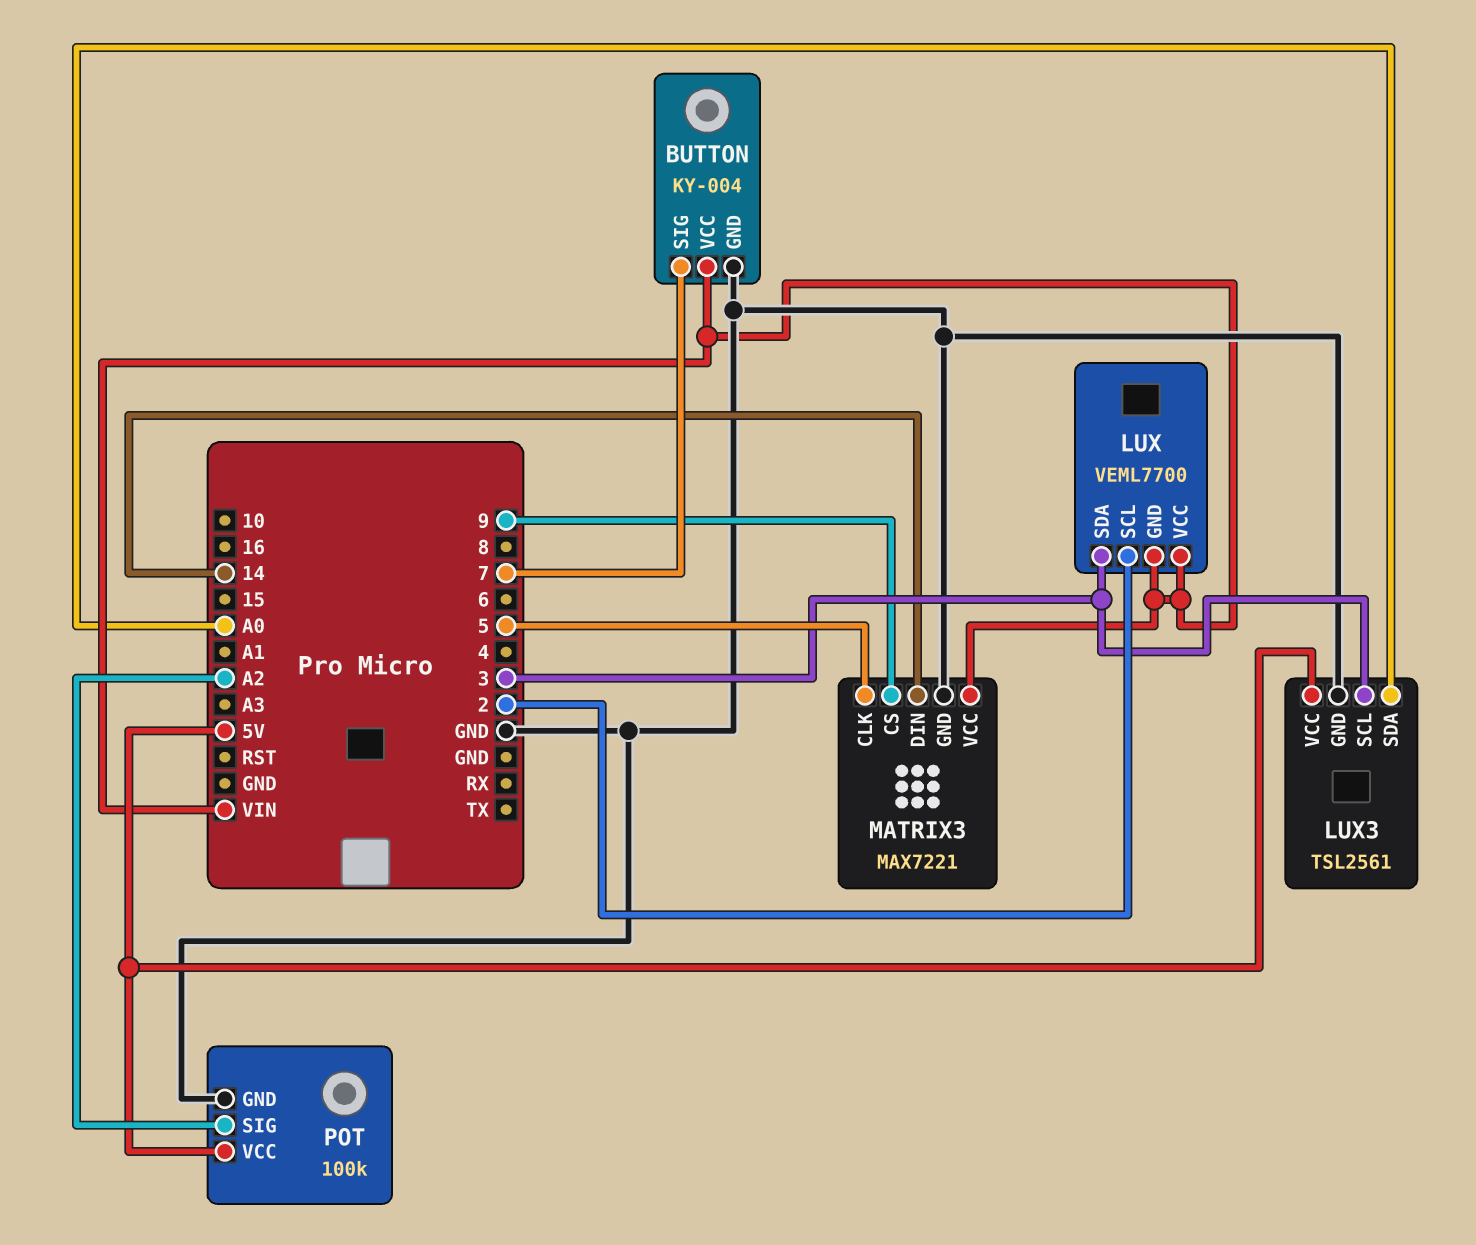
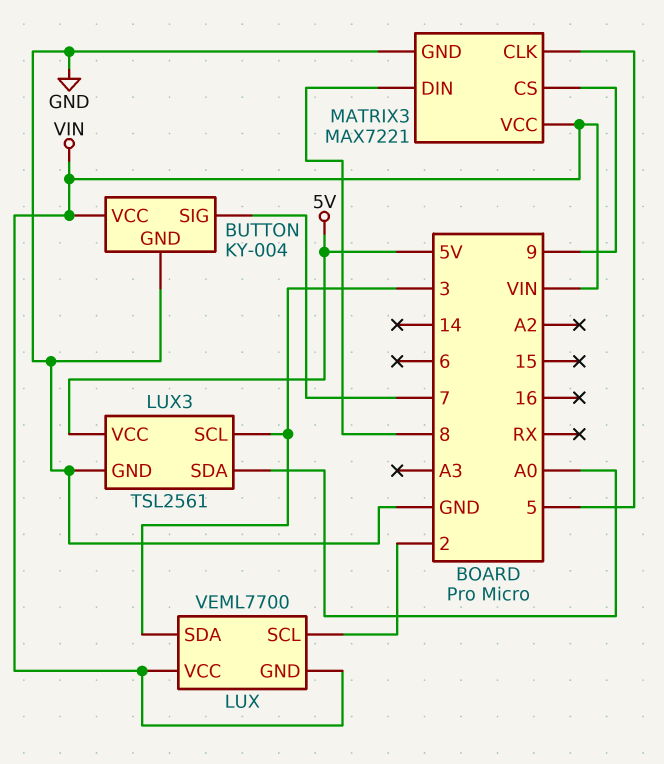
MATRIX3 pin DIN: 14 -> 8
POT: 100k -> none
POT pin GND: GND -> none
POT pin SIG: A2 -> none
POT pin VCC: 5V -> none

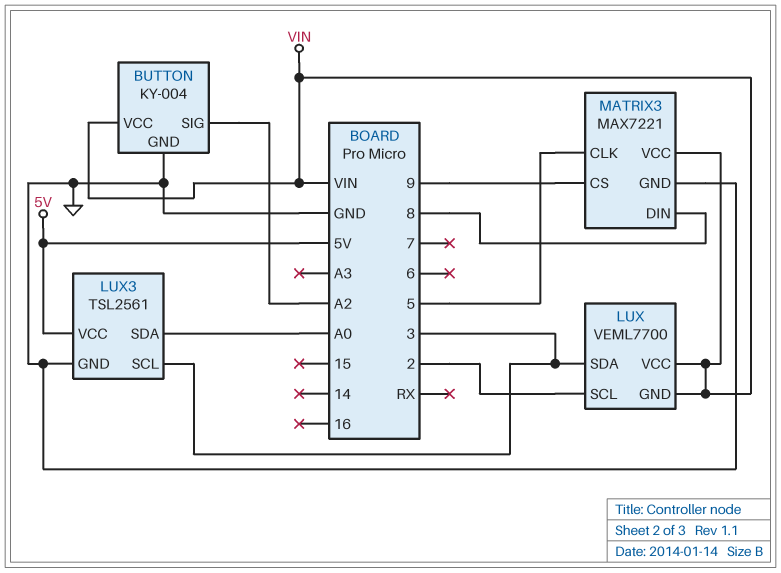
BUTTON pin SIG: 7 -> A2

